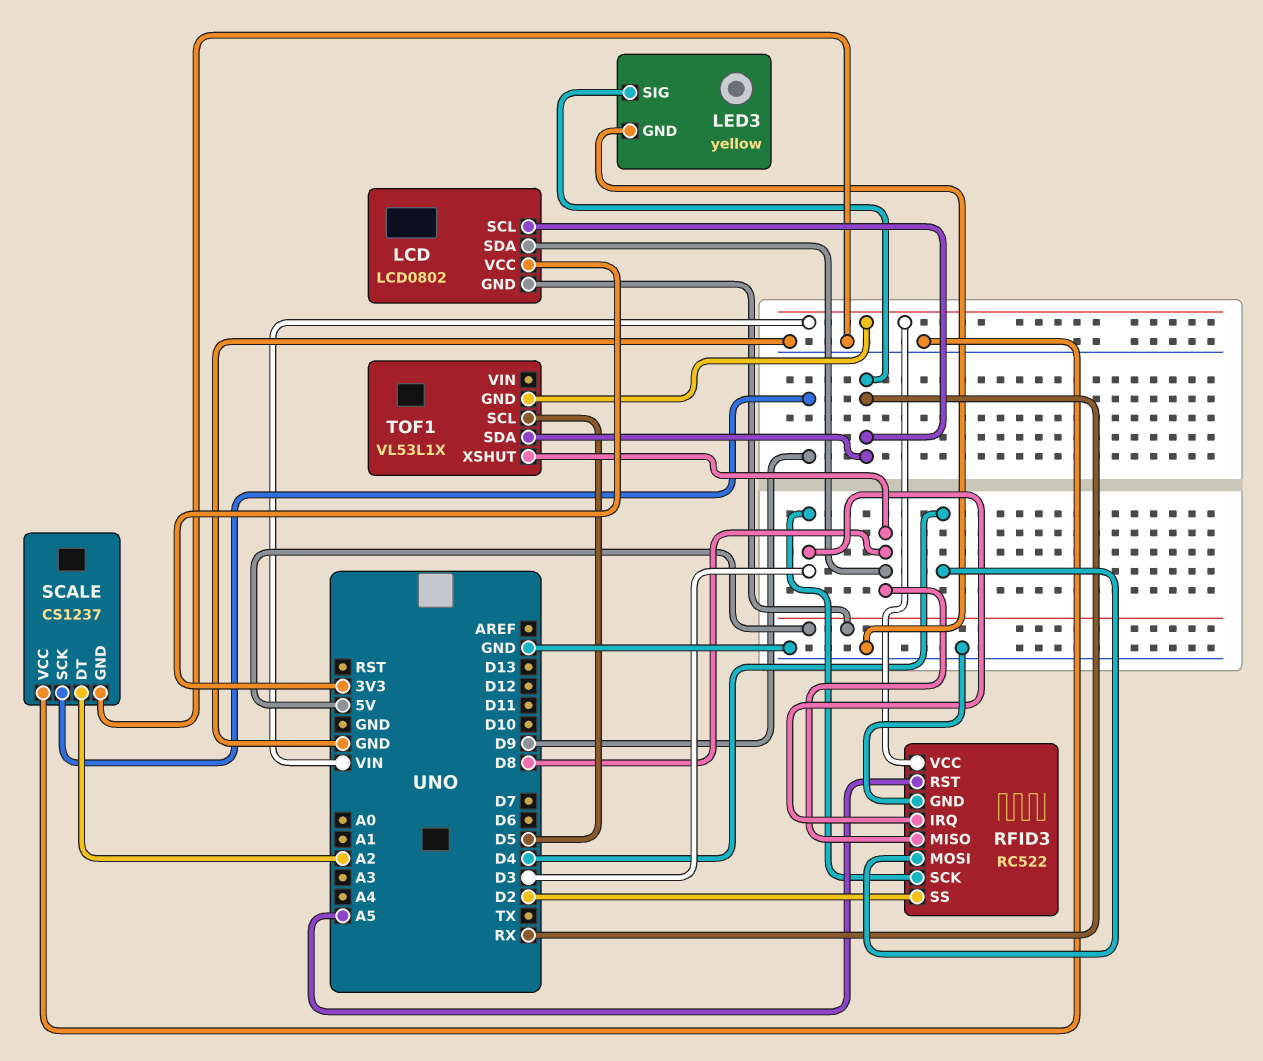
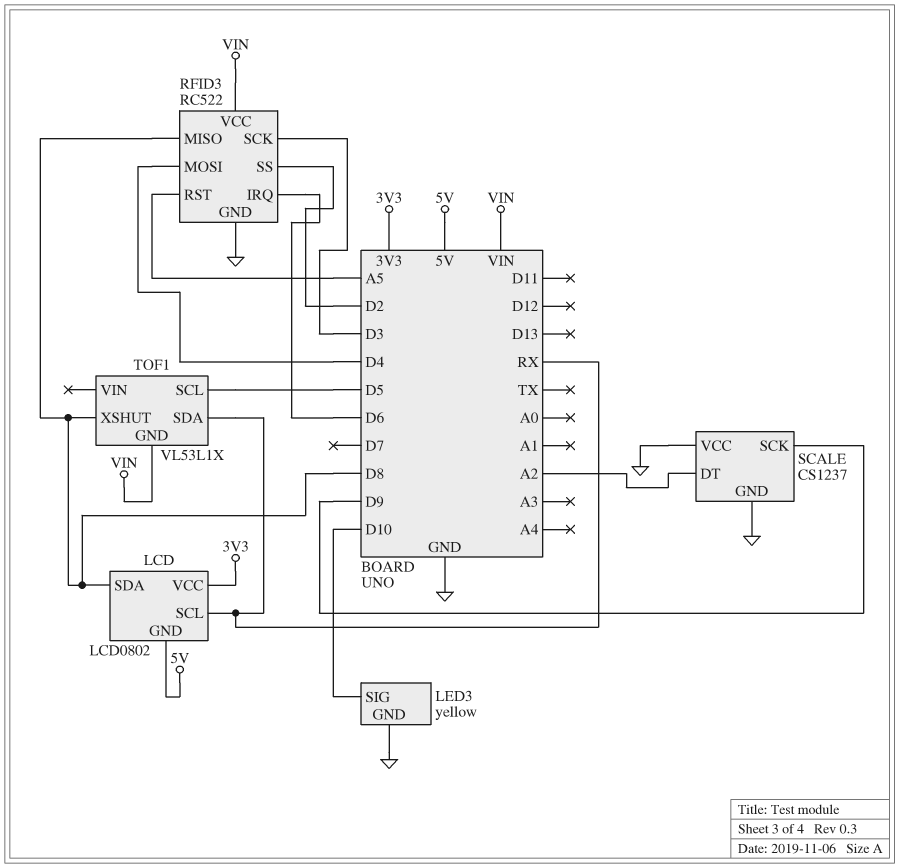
LED3 pin SIG: RX -> D10
RFID3 pin IRQ: D3 -> D6

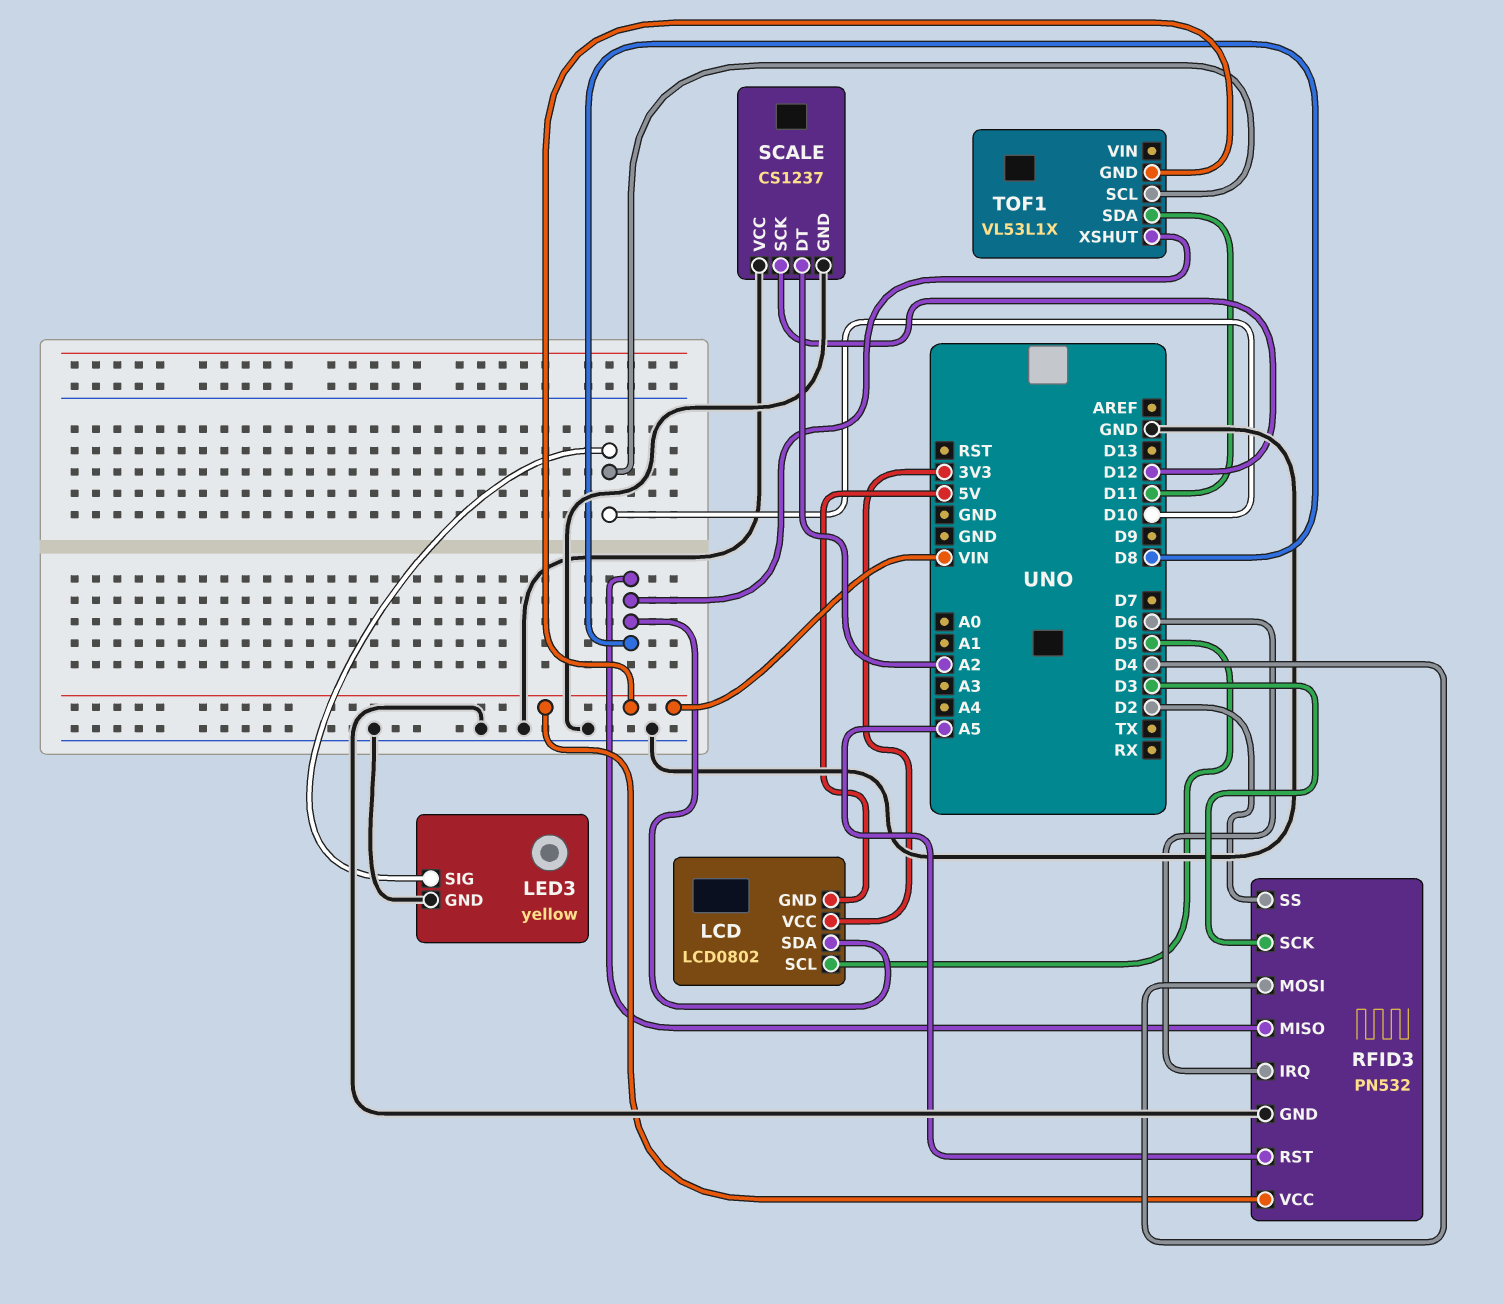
LCD pin SCL: RX -> D5
RFID3: RC522 -> PN532
SCALE pin SCK: D9 -> D12
TOF1 pin SCL: D5 -> D10
TOF1 pin SDA: RX -> D11

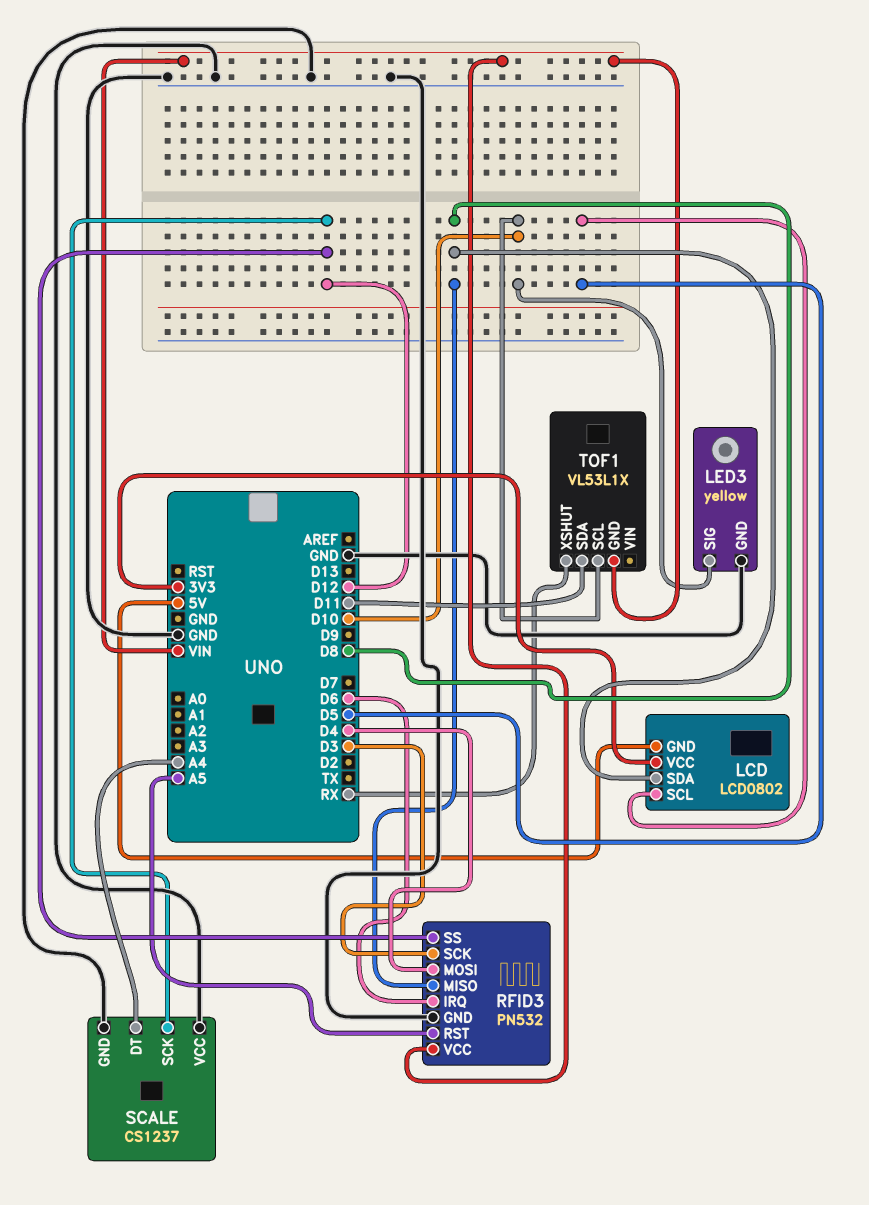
RFID3 pin SS: D2 -> D12
SCALE pin DT: A2 -> A4
TOF1 pin XSHUT: D8 -> RX

